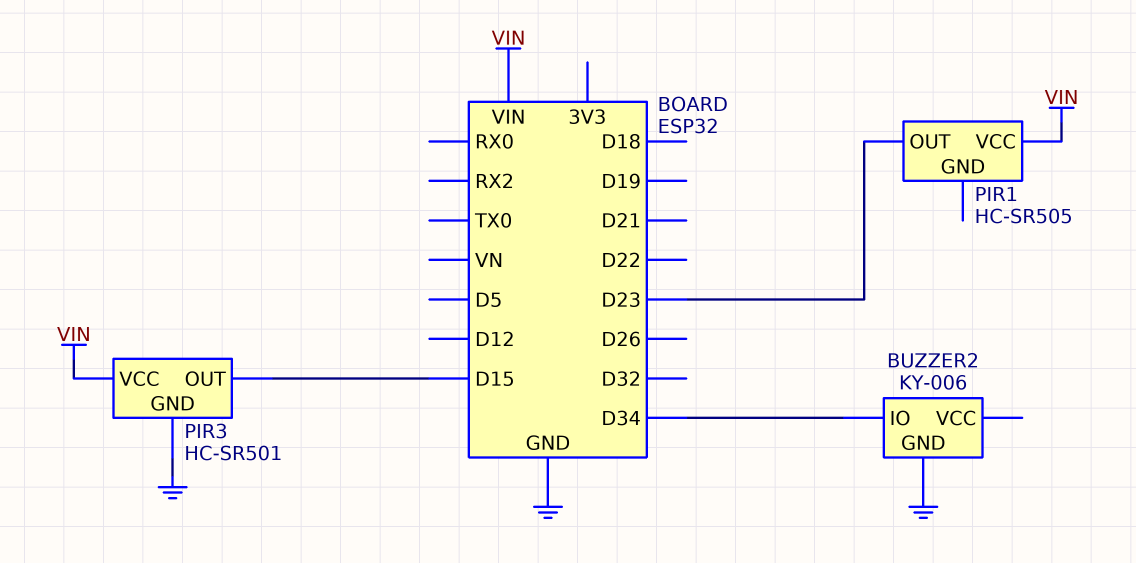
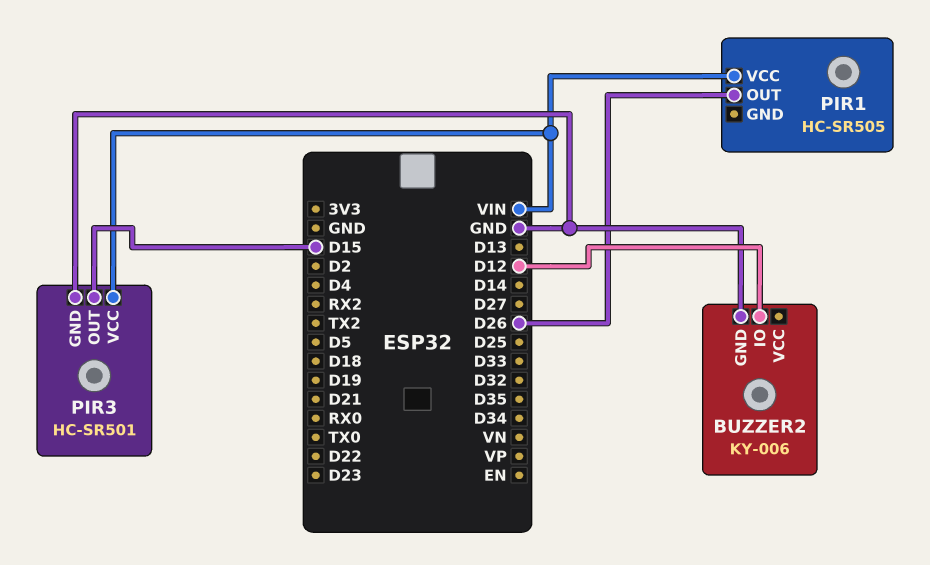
BUZZER2 pin IO: D34 -> D12
PIR1 pin OUT: D23 -> D26

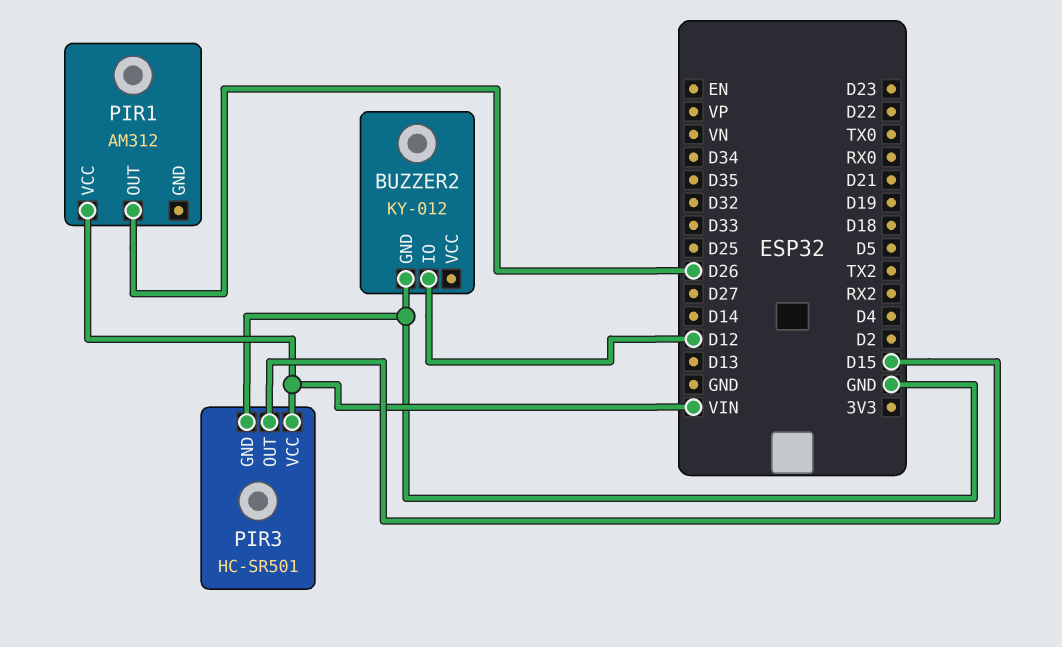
BUZZER2: KY-006 -> KY-012
PIR1: HC-SR505 -> AM312

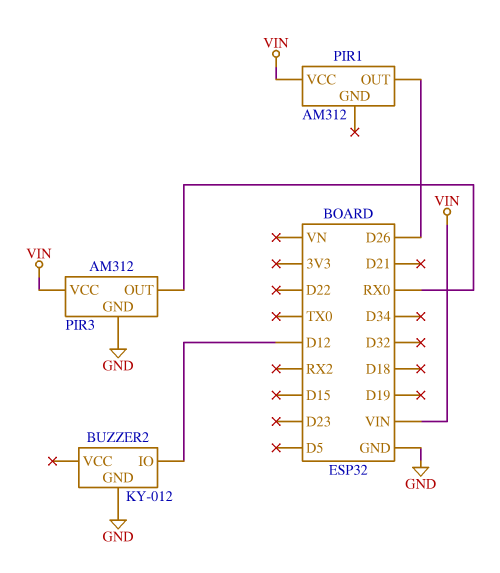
PIR3: HC-SR501 -> AM312
PIR3 pin OUT: D15 -> RX0

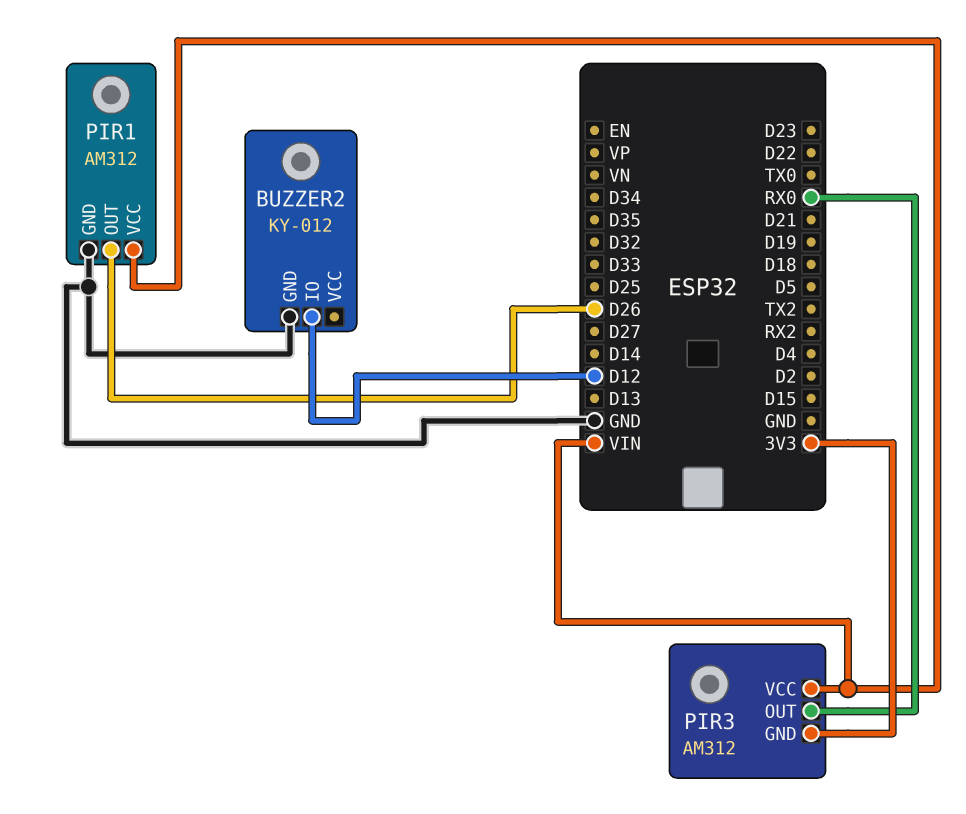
PIR1 pin GND: none -> GND
PIR3 pin GND: GND -> 3V3

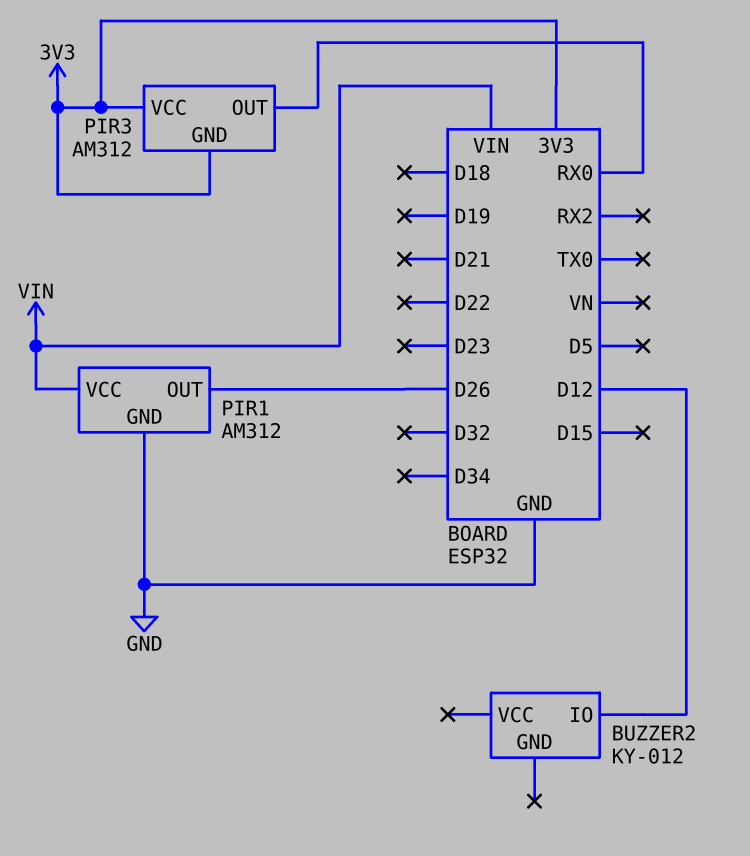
BUZZER2 pin GND: GND -> none
PIR3 pin VCC: VIN -> 3V3

